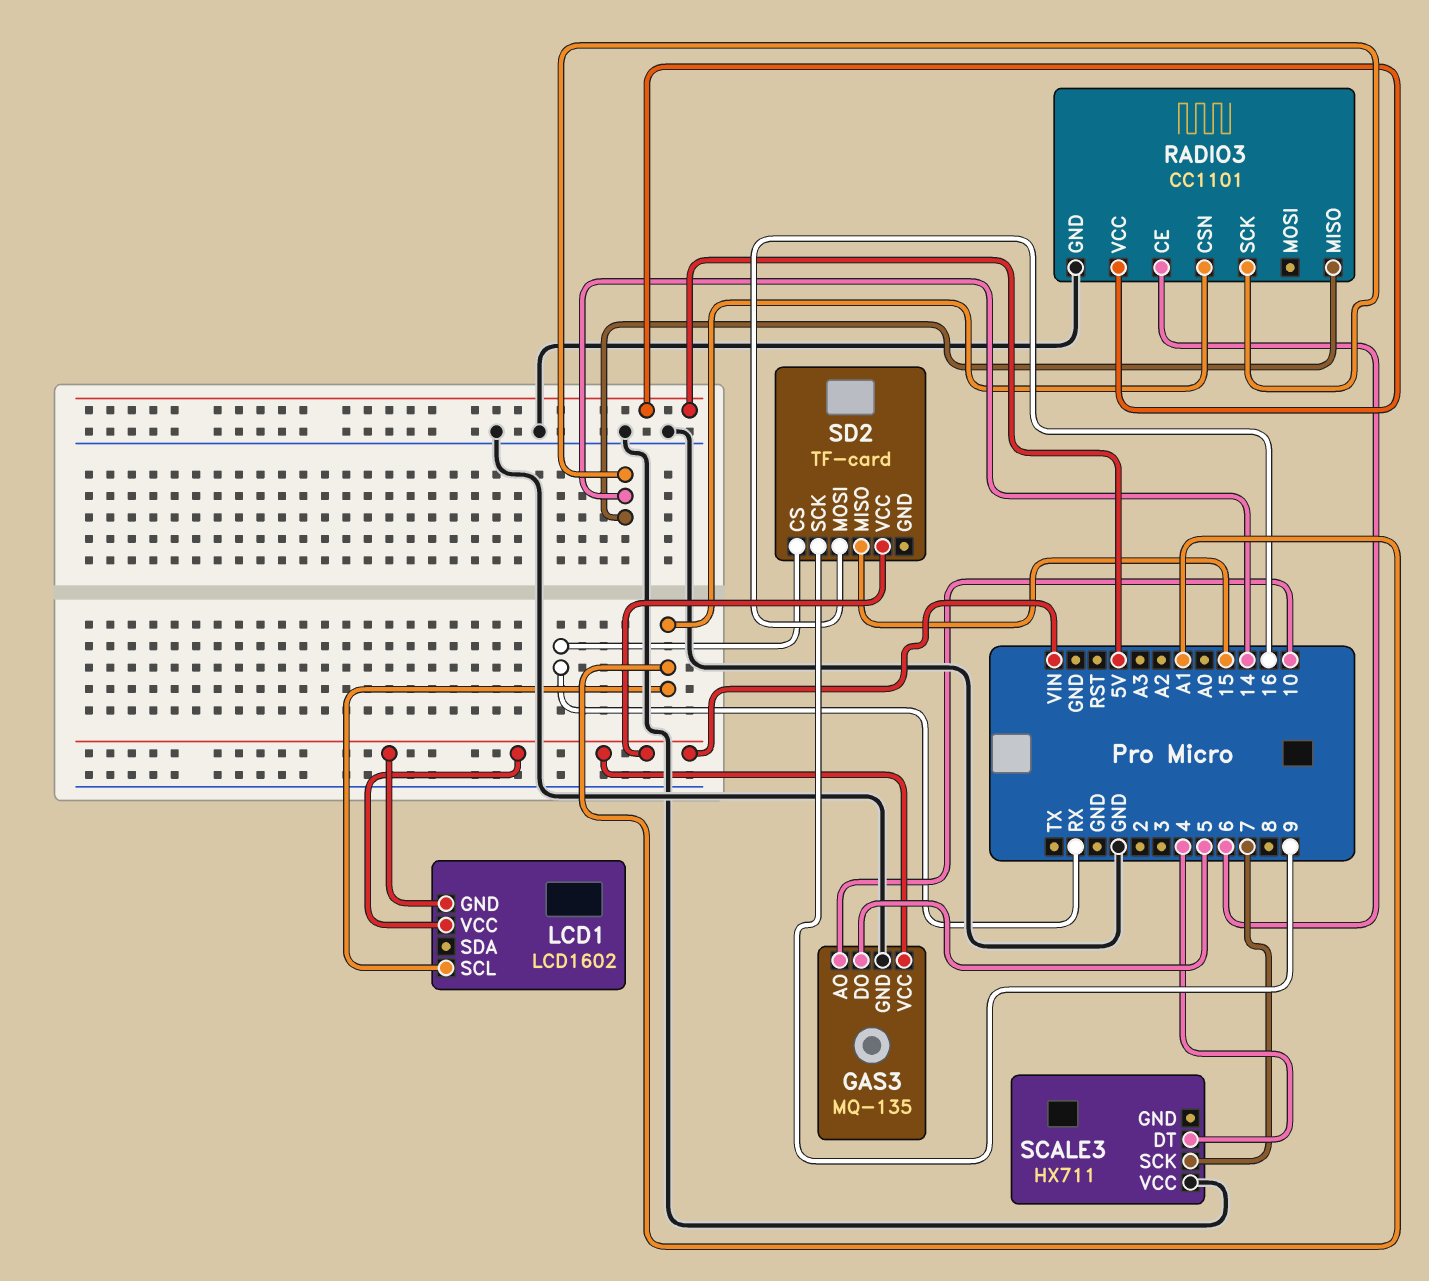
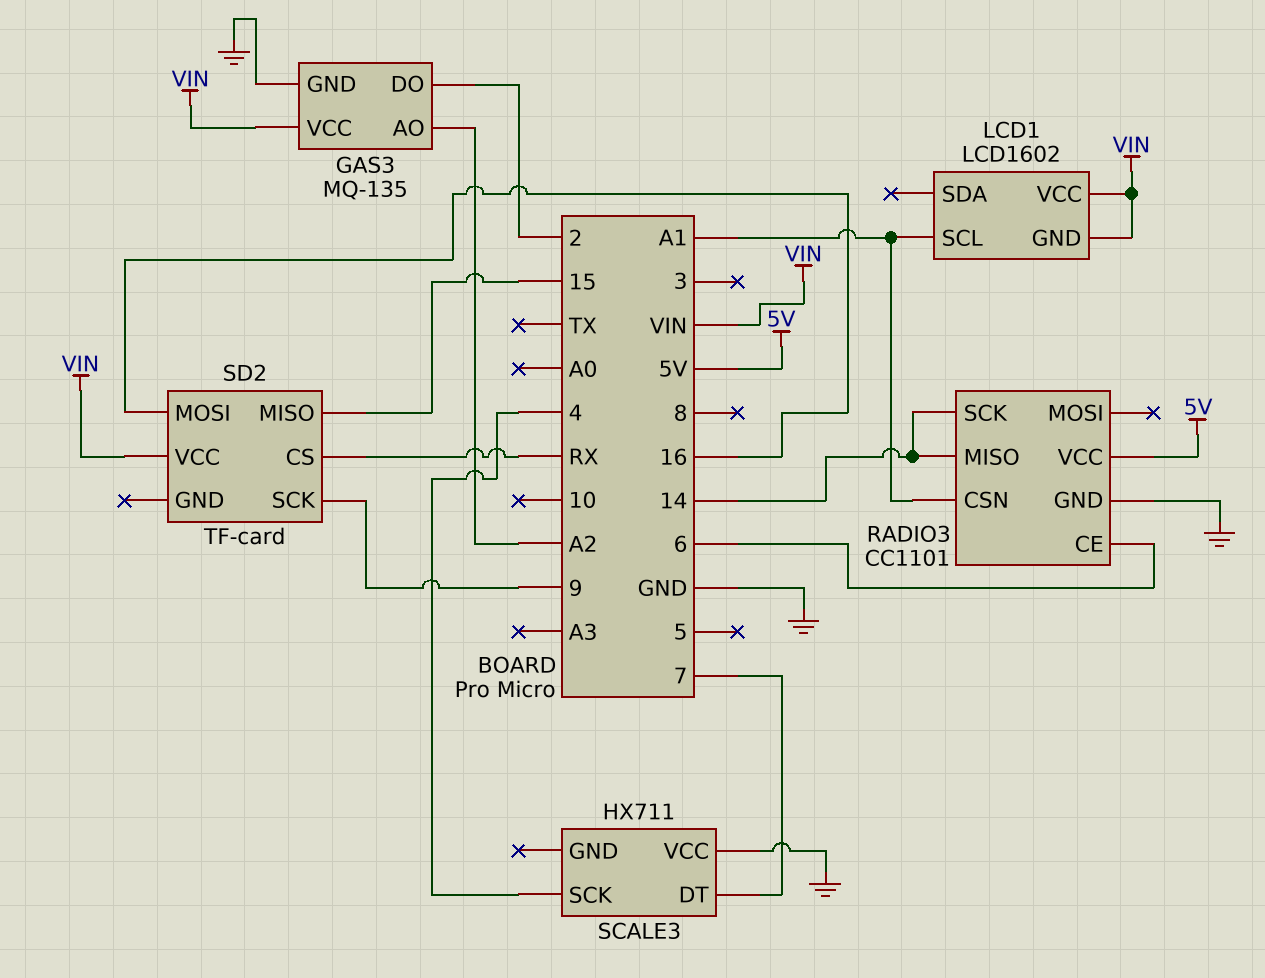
GAS3 pin AO: 10 -> A2
GAS3 pin DO: 5 -> 2
SCALE3 pin DT: 4 -> 7
SCALE3 pin SCK: 7 -> 4

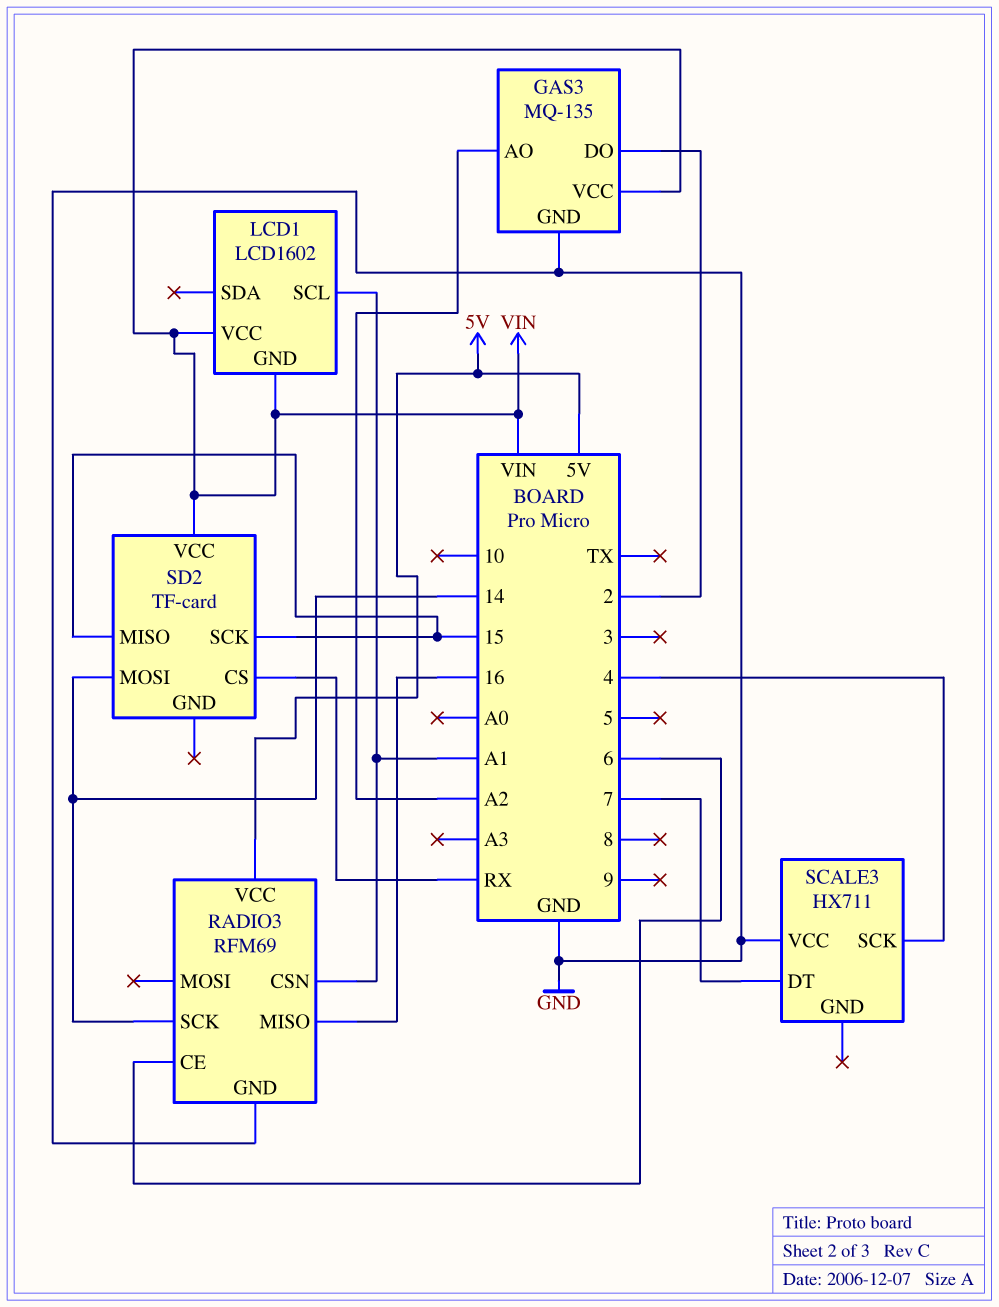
RADIO3: CC1101 -> RFM69
RADIO3 pin MISO: 14 -> 16
SD2 pin MOSI: 16 -> 14
SD2 pin SCK: 9 -> 15

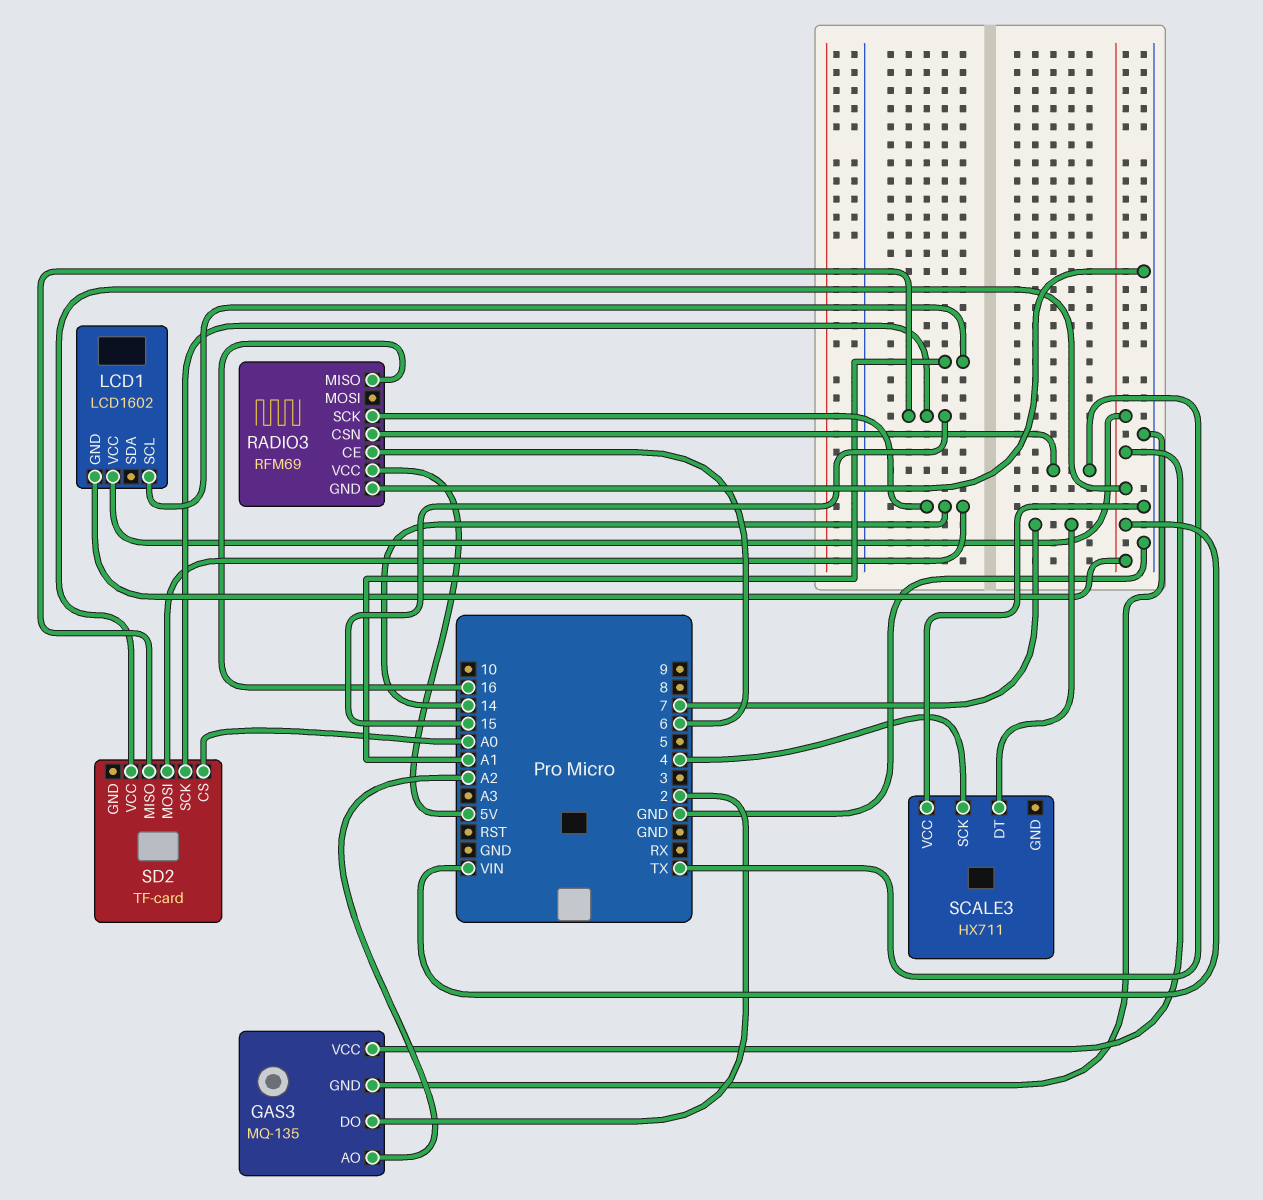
RADIO3 pin CSN: A1 -> TX
SD2 pin CS: RX -> A0

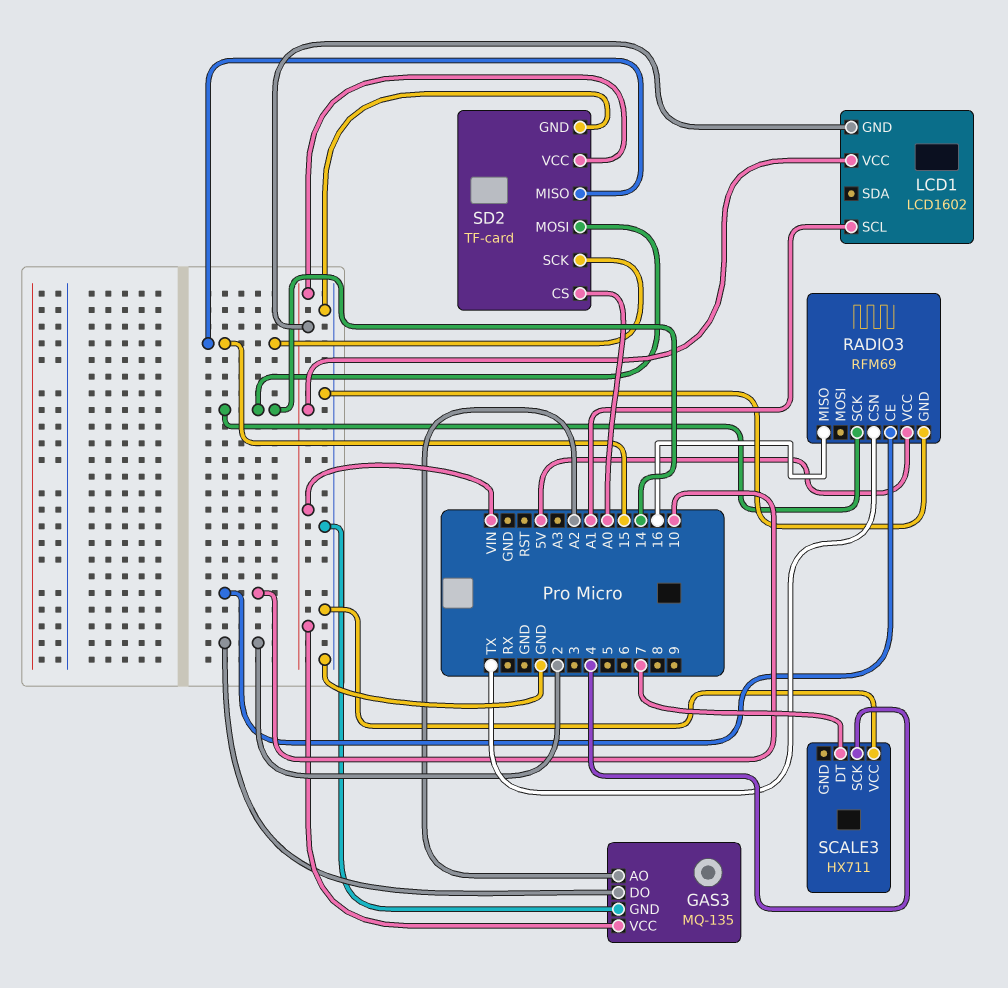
RADIO3 pin CE: 6 -> 10
SD2 pin GND: none -> GND

